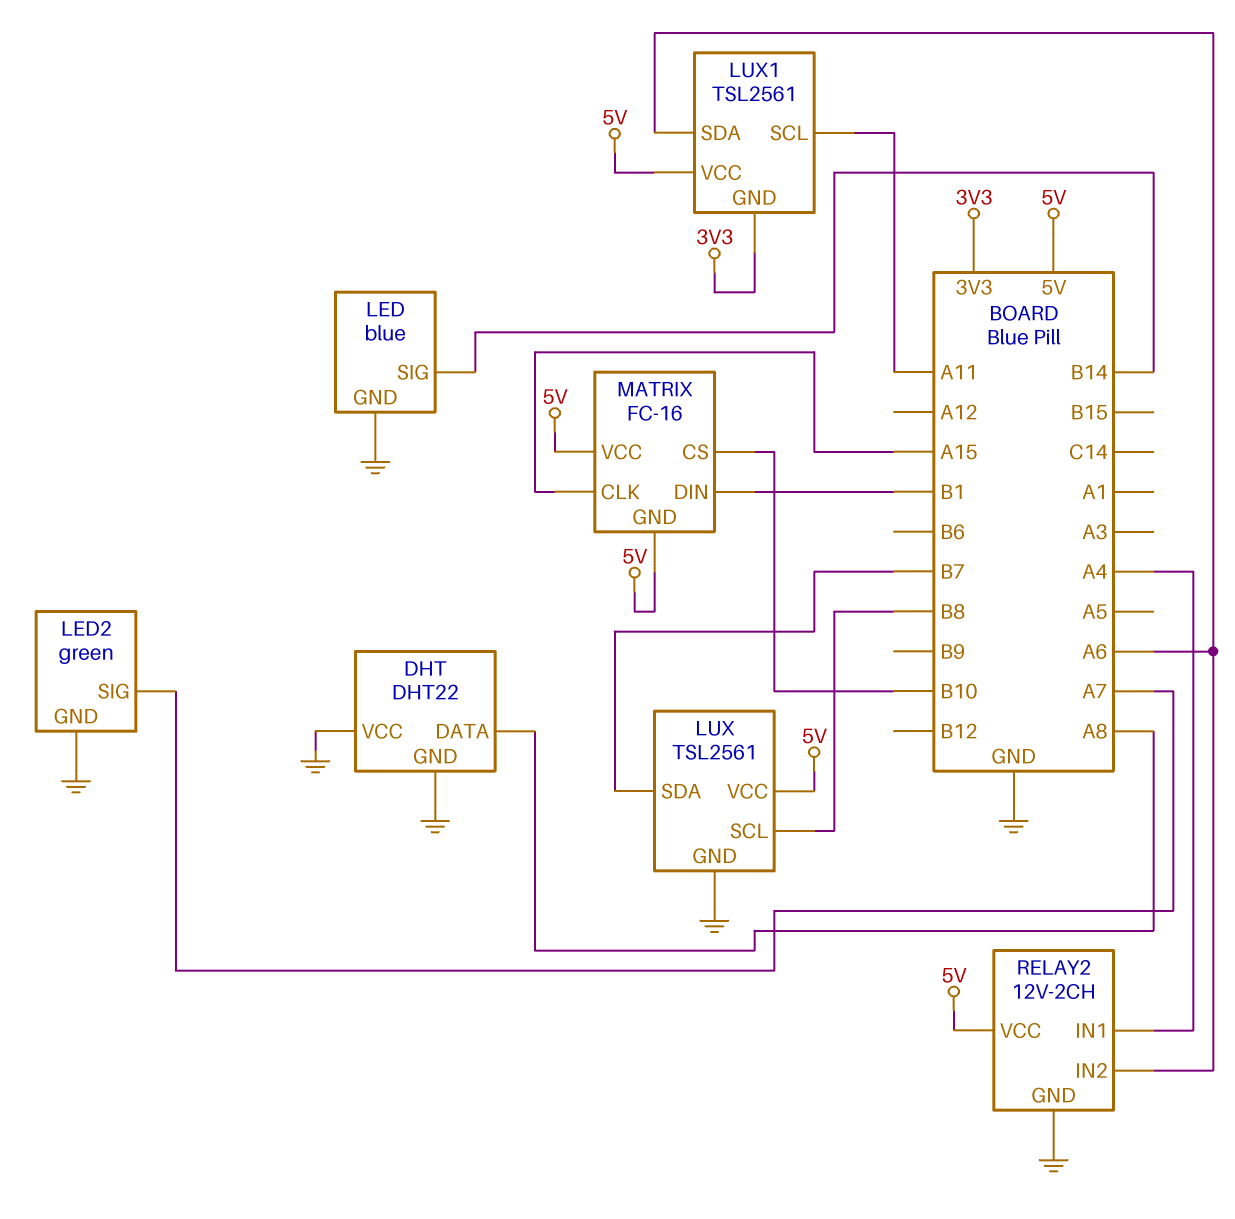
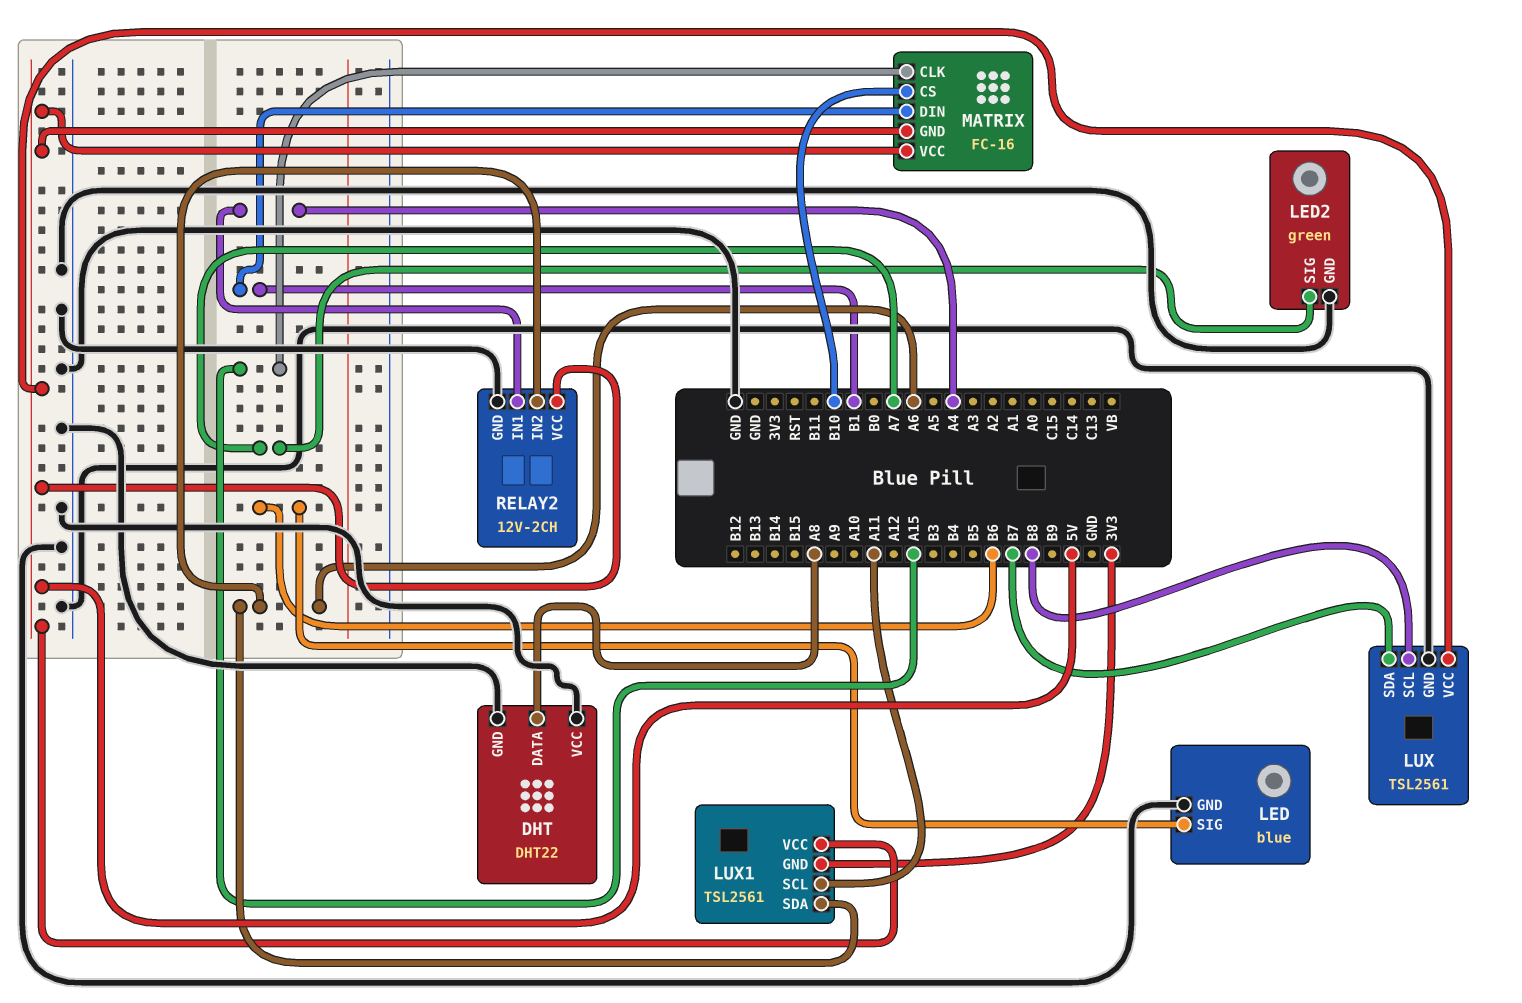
LED pin SIG: B14 -> B6

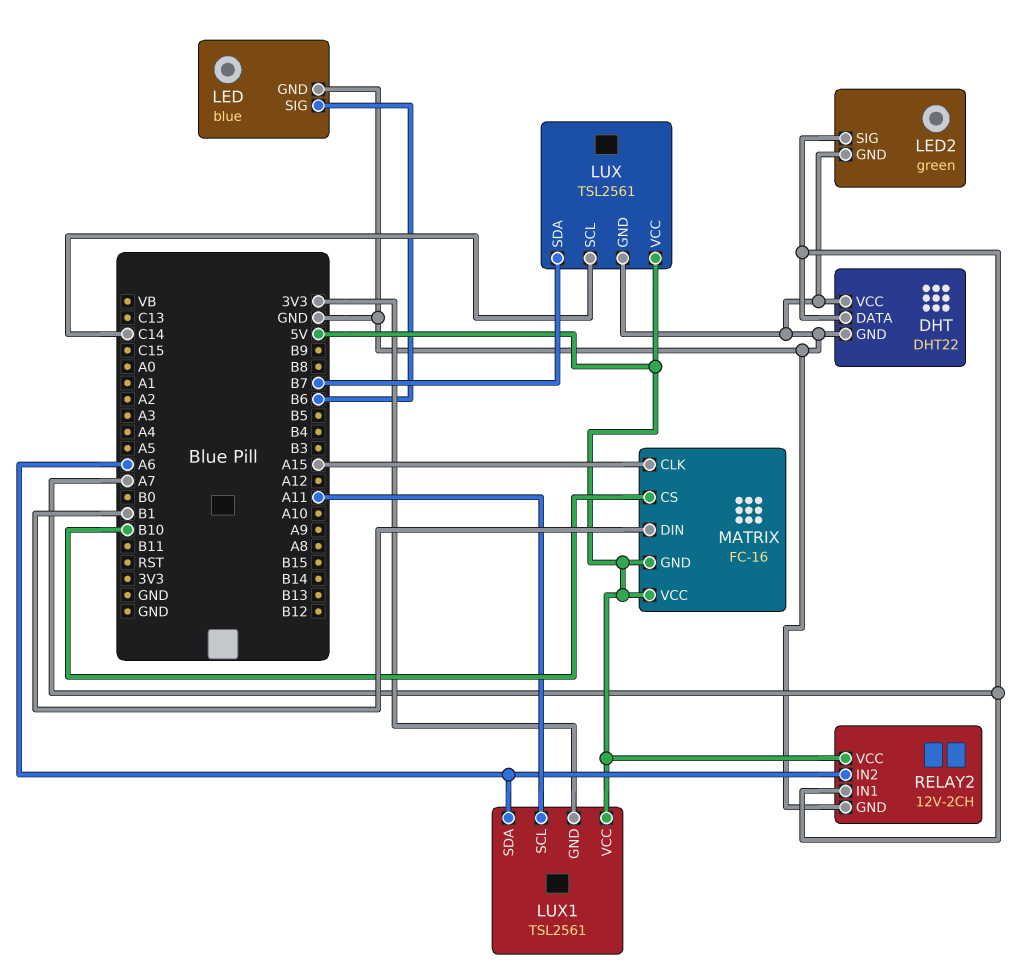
DHT pin DATA: A8 -> A7
LUX pin SCL: B8 -> C14
RELAY2 pin IN1: A4 -> A7

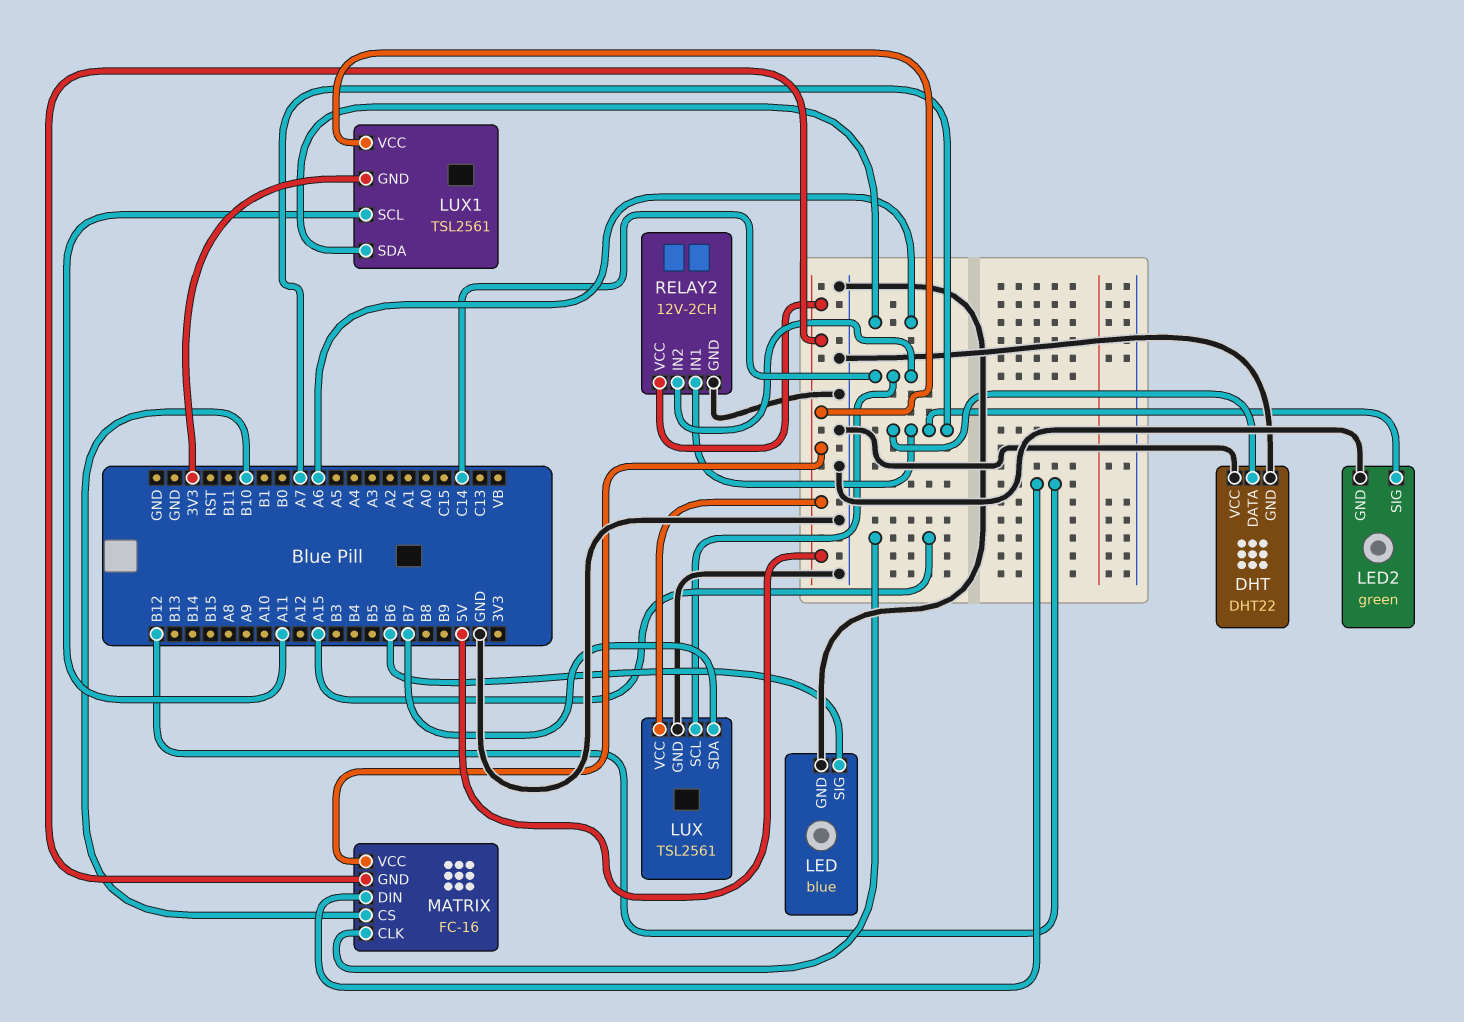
MATRIX pin DIN: B1 -> B12
RELAY2 pin IN2: A6 -> C14

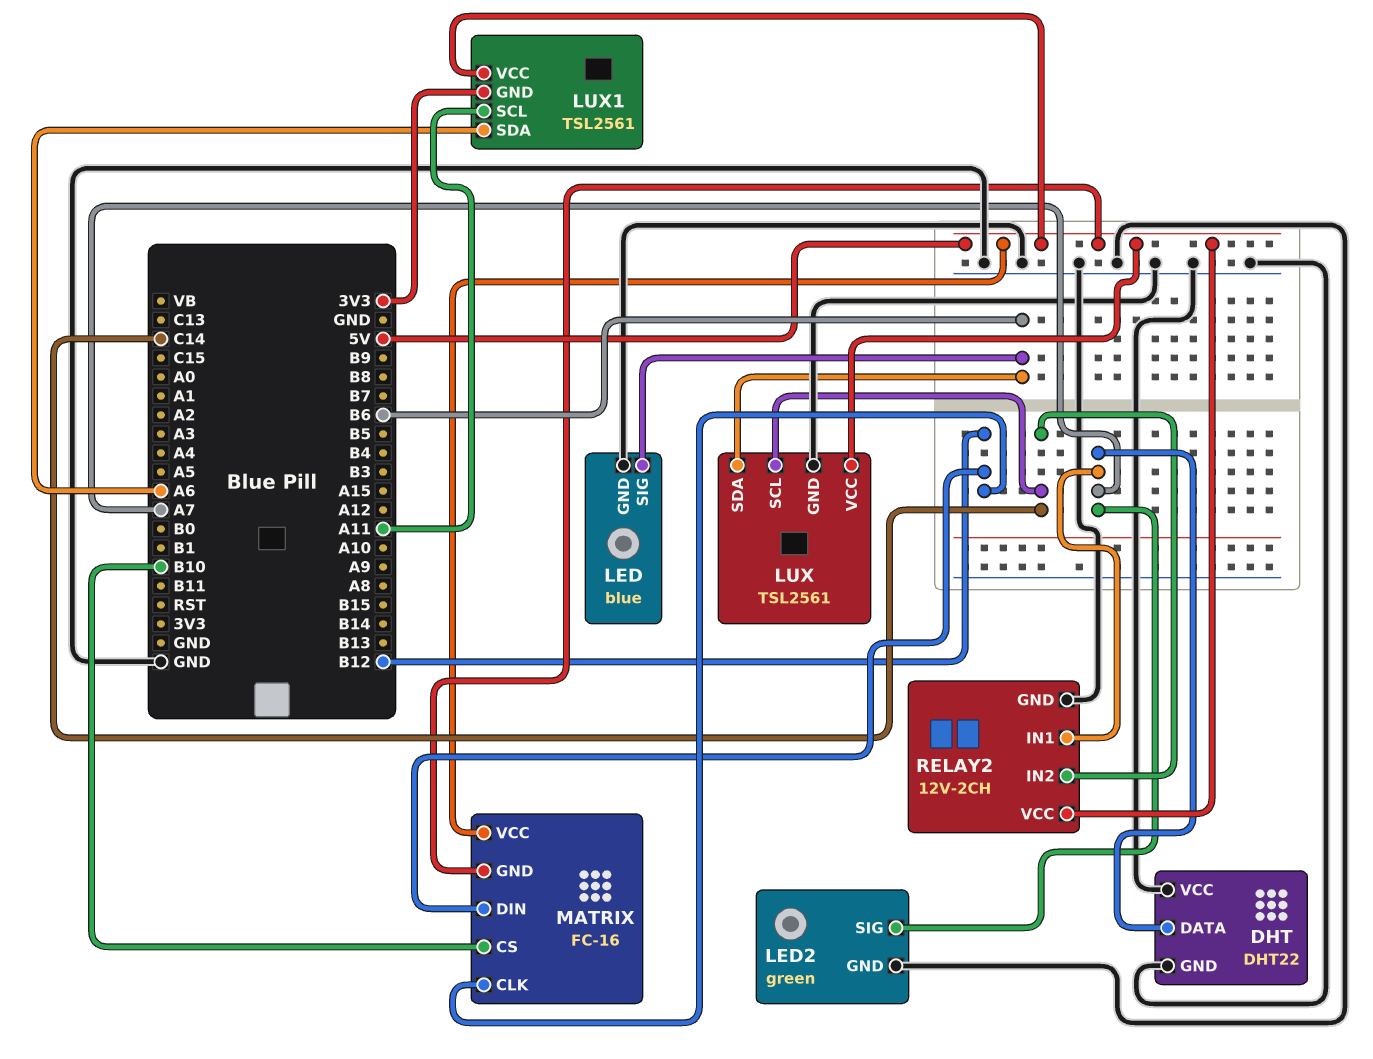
LUX pin SDA: B7 -> B6
MATRIX pin CLK: A15 -> B12

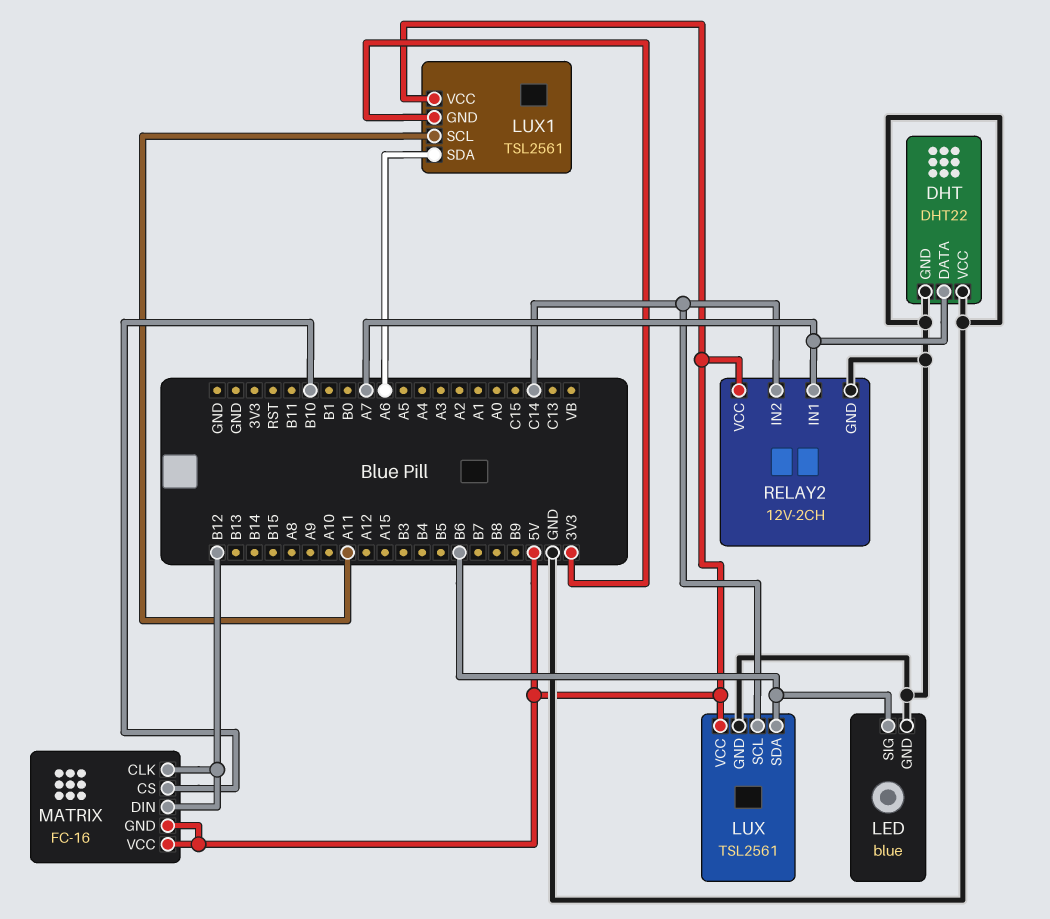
LED2: green -> none
LED2 pin GND: GND -> none
LED2 pin SIG: A7 -> none

